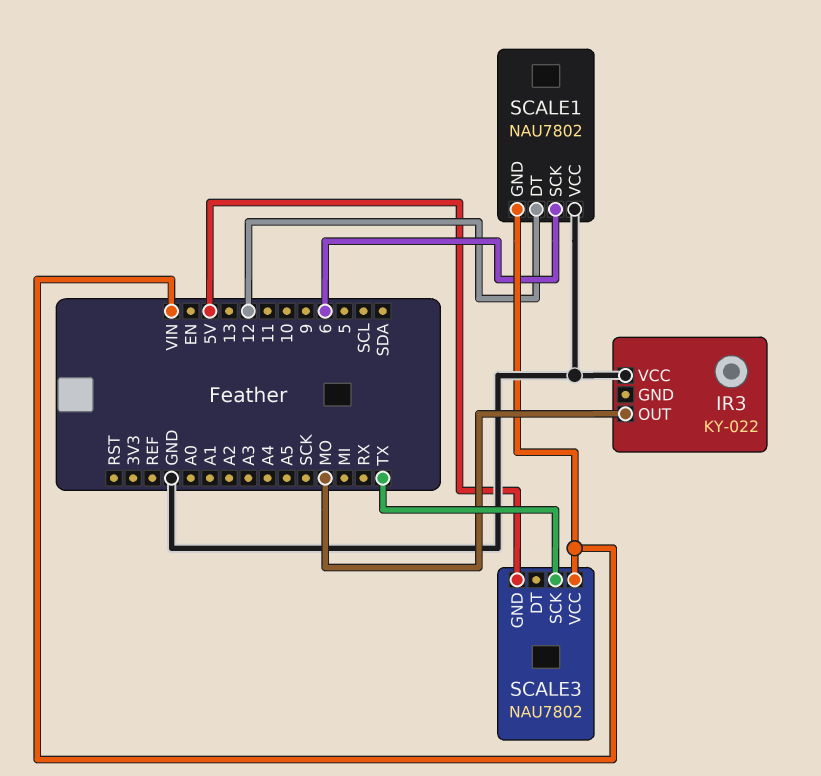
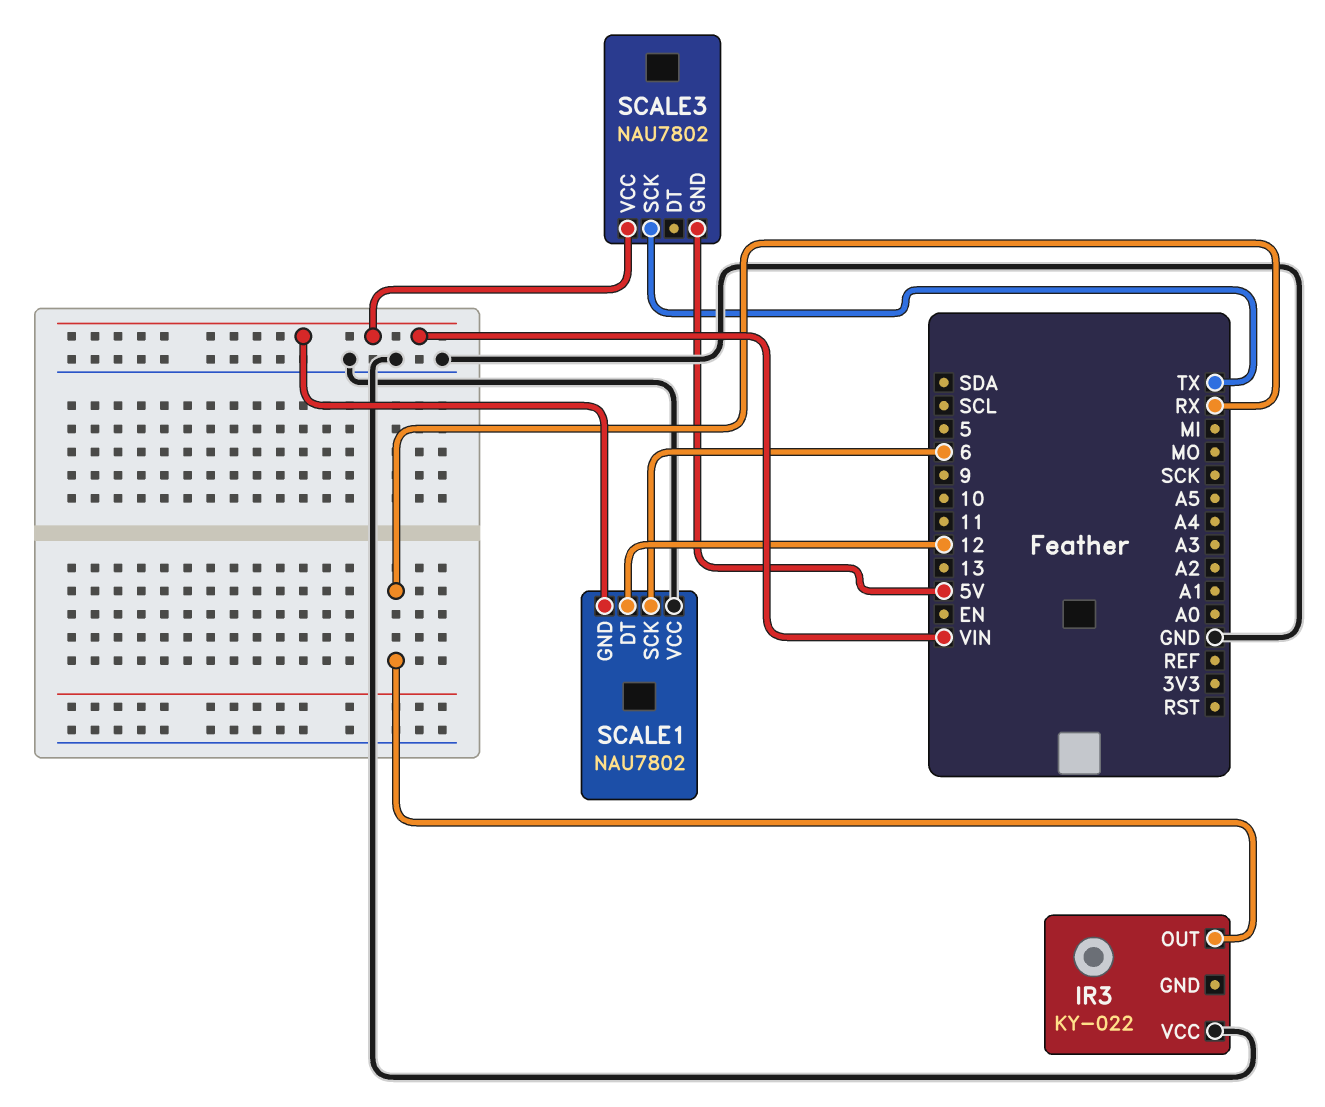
IR3 pin OUT: MO -> RX

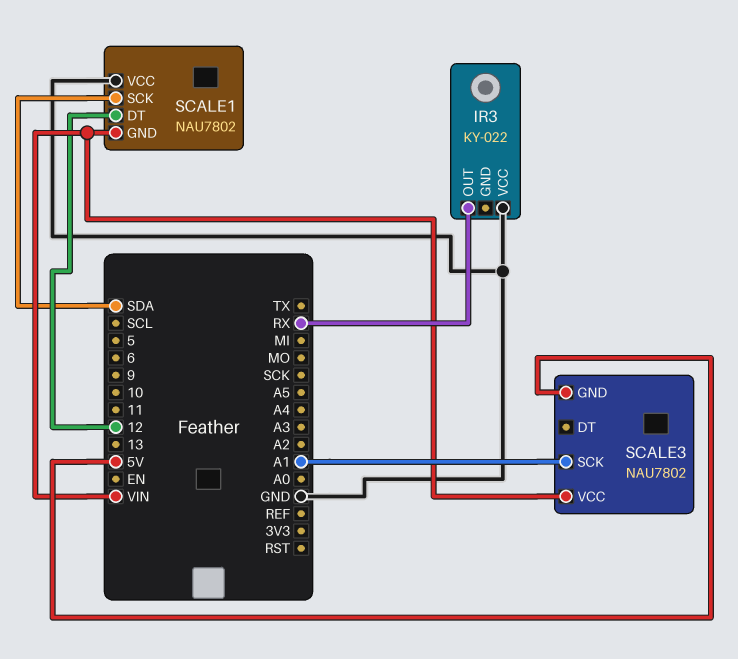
SCALE1 pin SCK: 6 -> SDA
SCALE3 pin SCK: TX -> A1

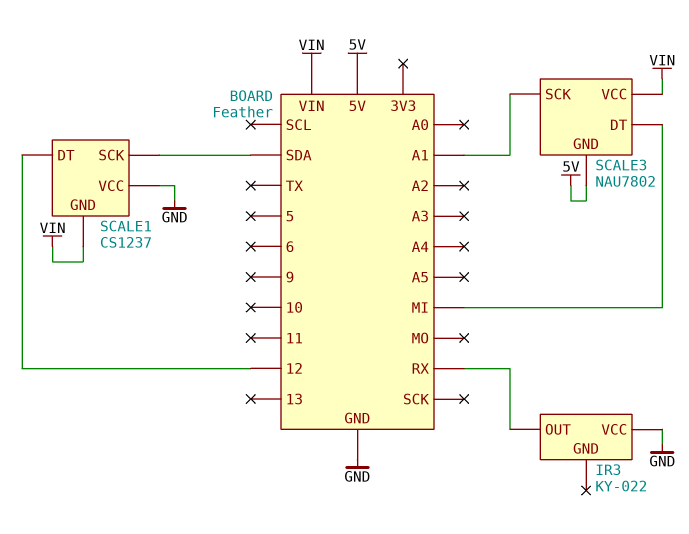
SCALE1: NAU7802 -> CS1237
SCALE3 pin DT: none -> MI

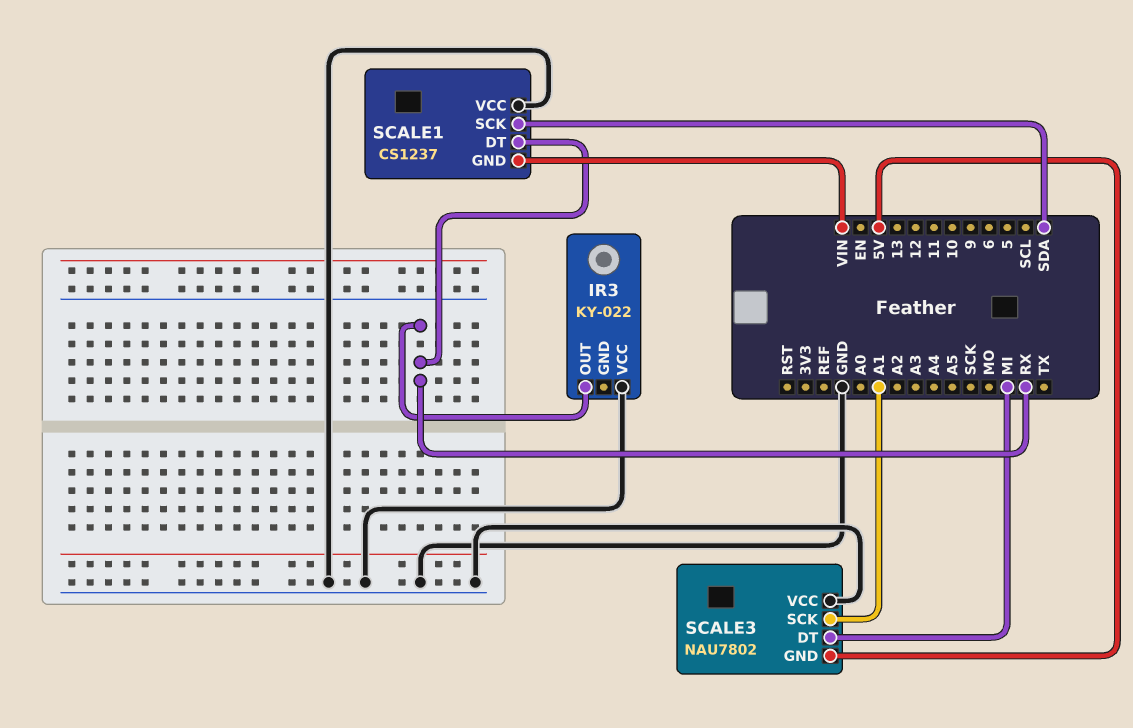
SCALE1 pin DT: 12 -> RX
SCALE3 pin VCC: VIN -> GND

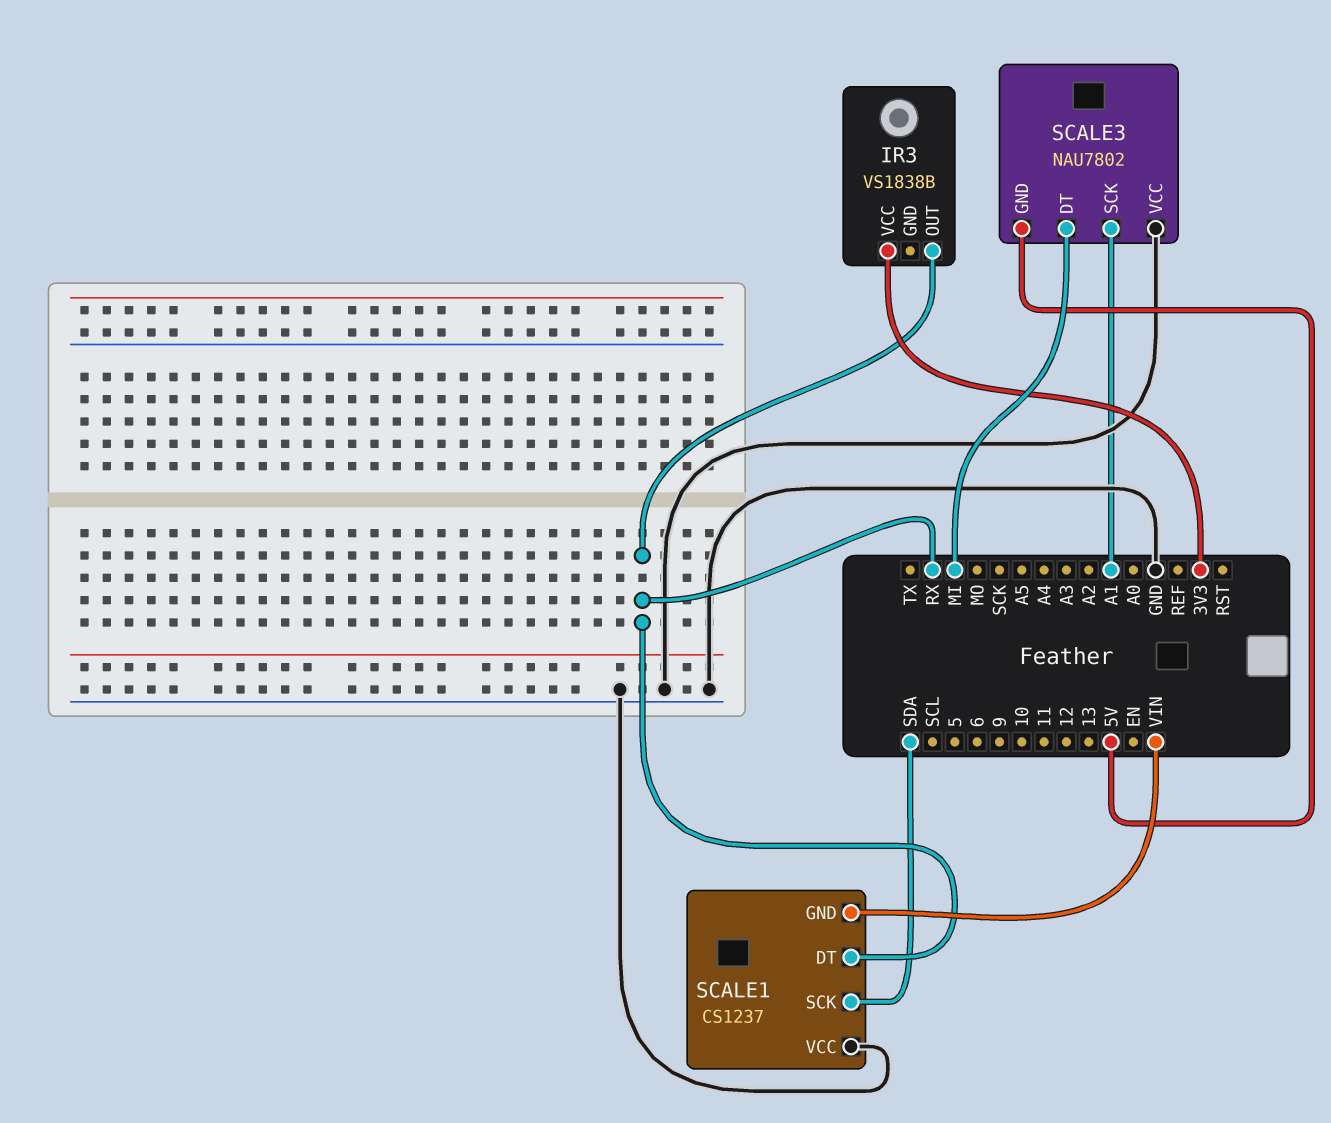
IR3: KY-022 -> VS1838B
IR3 pin VCC: GND -> 3V3

